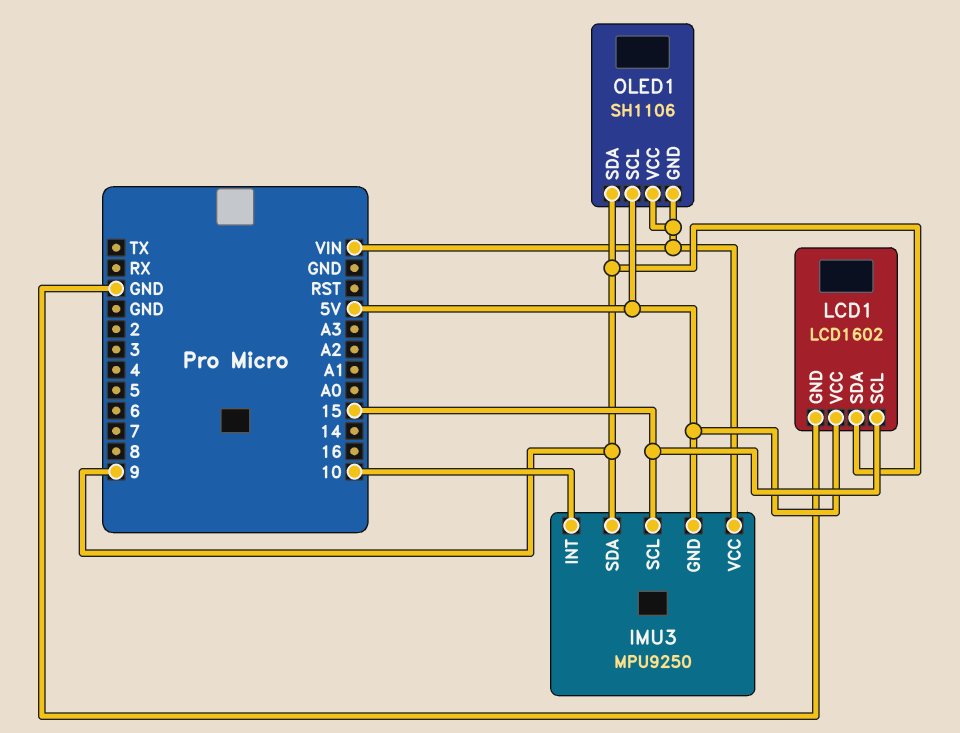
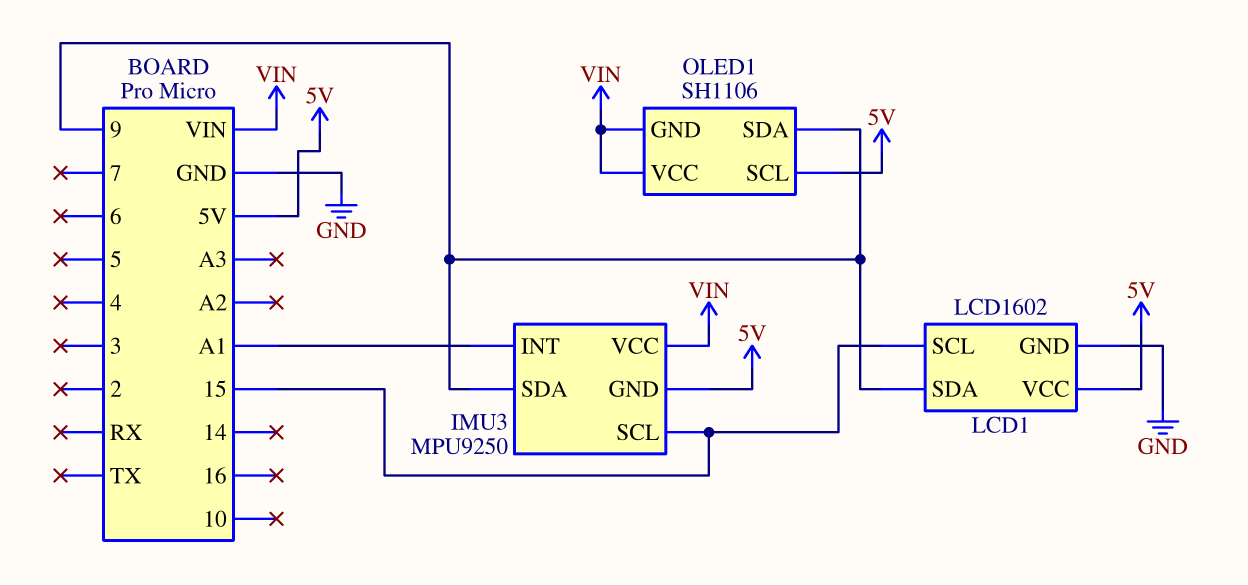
IMU3 pin INT: 10 -> A1

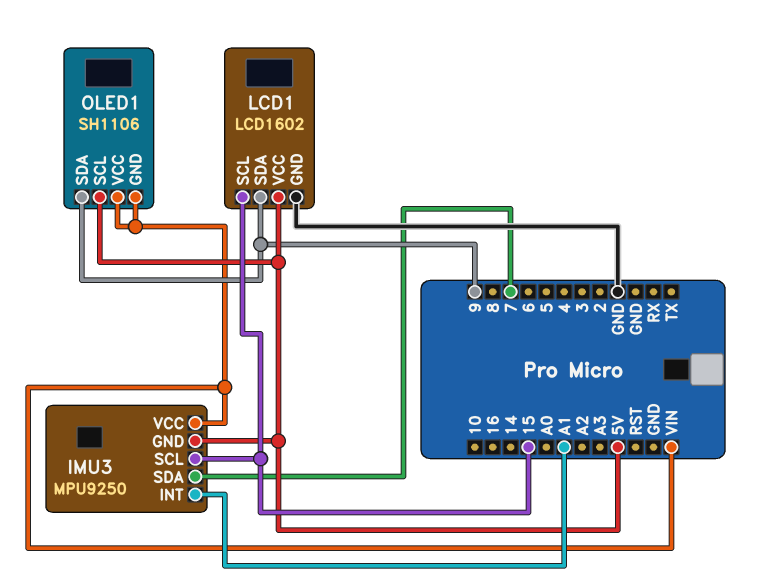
IMU3 pin SDA: 9 -> 7

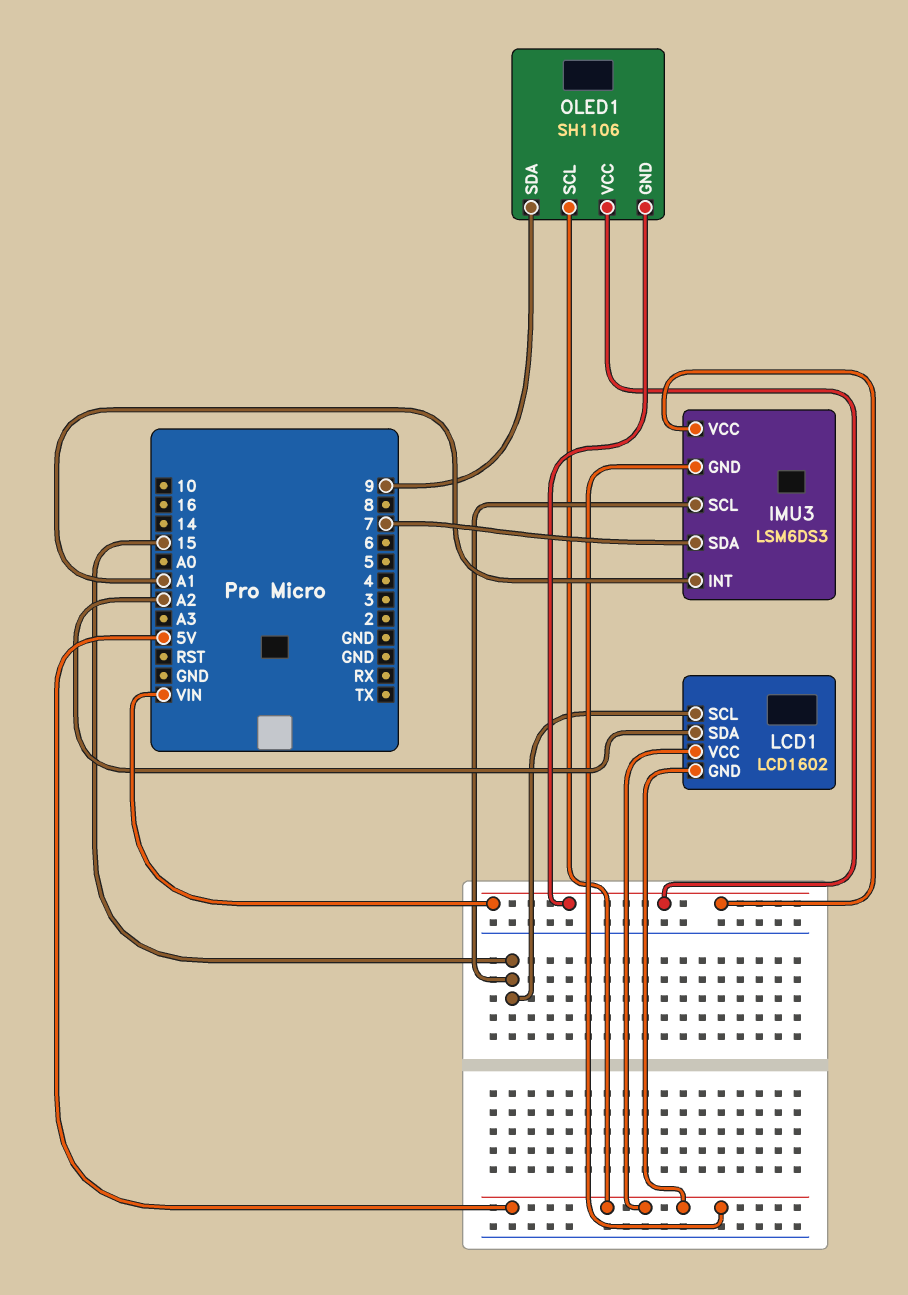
IMU3: MPU9250 -> LSM6DS3
LCD1 pin GND: GND -> 5V
LCD1 pin SDA: 9 -> A2

